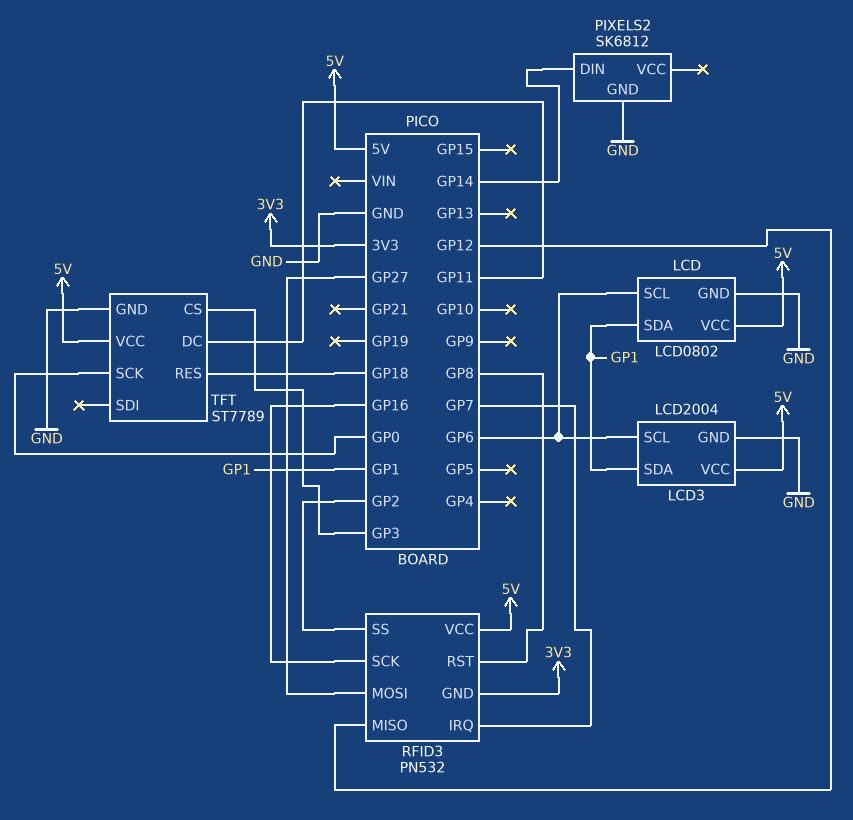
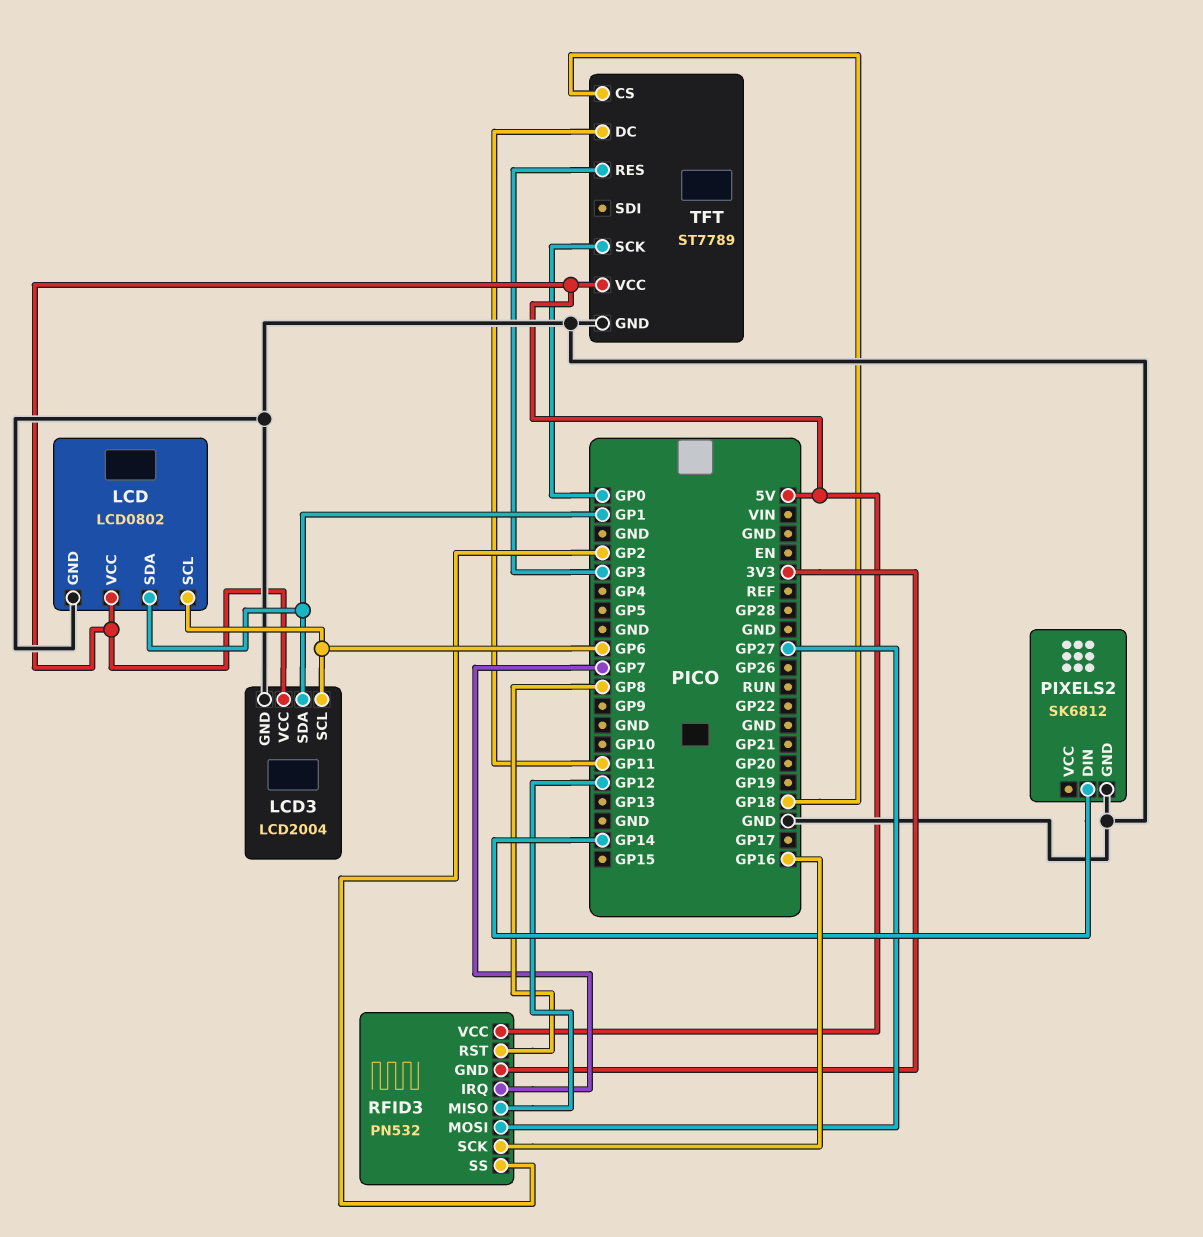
TFT pin CS: GP3 -> GP18
TFT pin RES: GP18 -> GP3

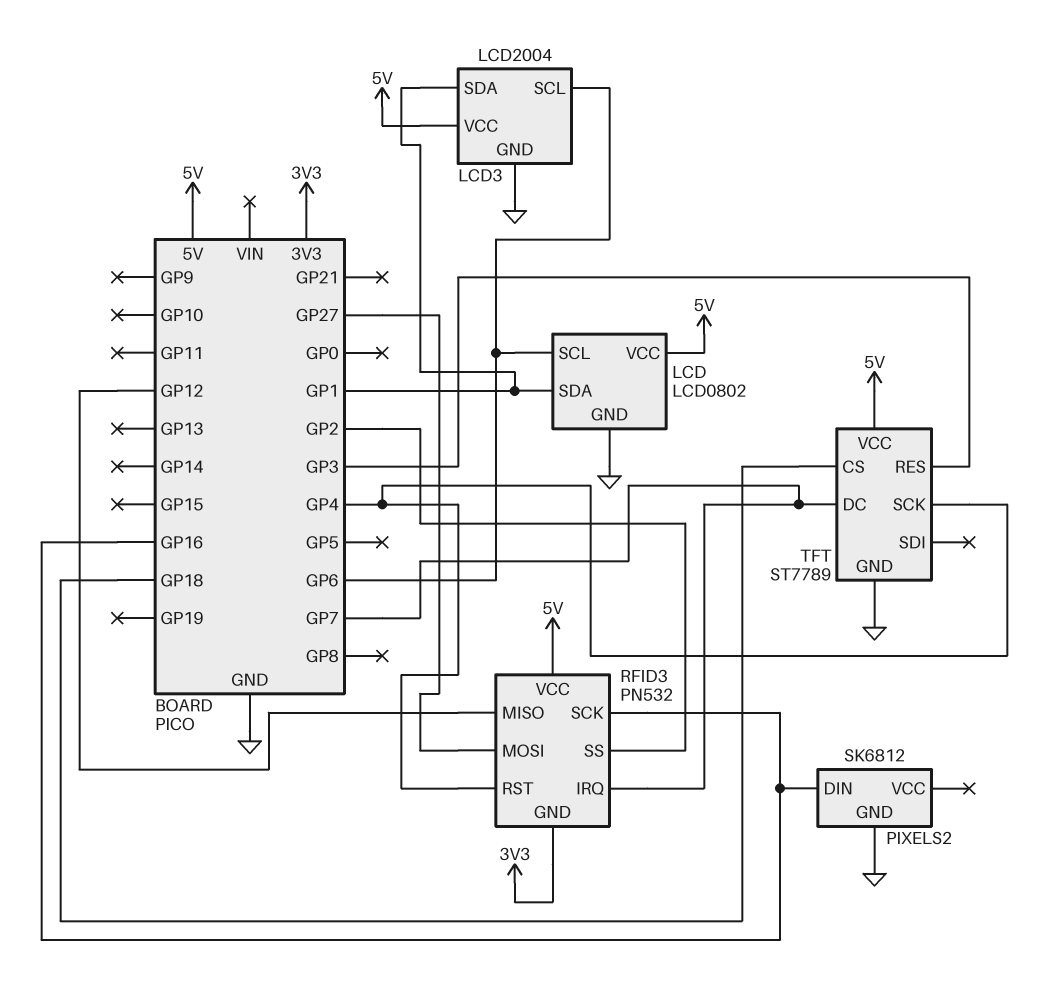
PIXELS2 pin DIN: GP14 -> GP16
RFID3 pin RST: GP8 -> GP4
TFT pin DC: GP11 -> GP7
TFT pin SCK: GP0 -> GP4

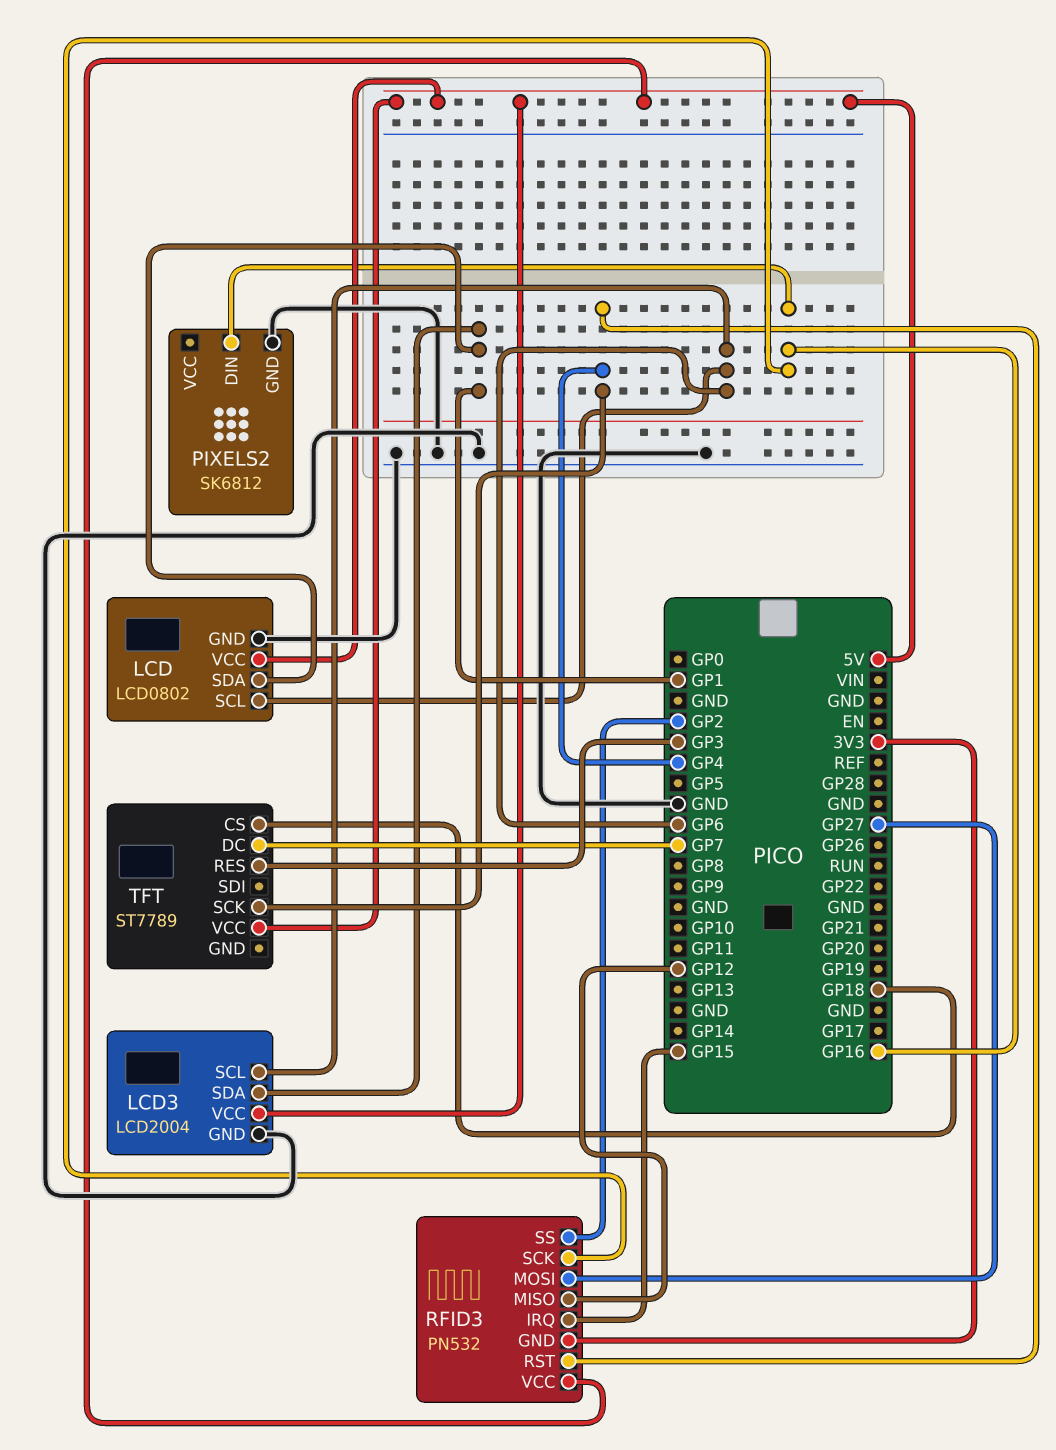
RFID3 pin IRQ: GP7 -> GP15
TFT pin GND: GND -> none

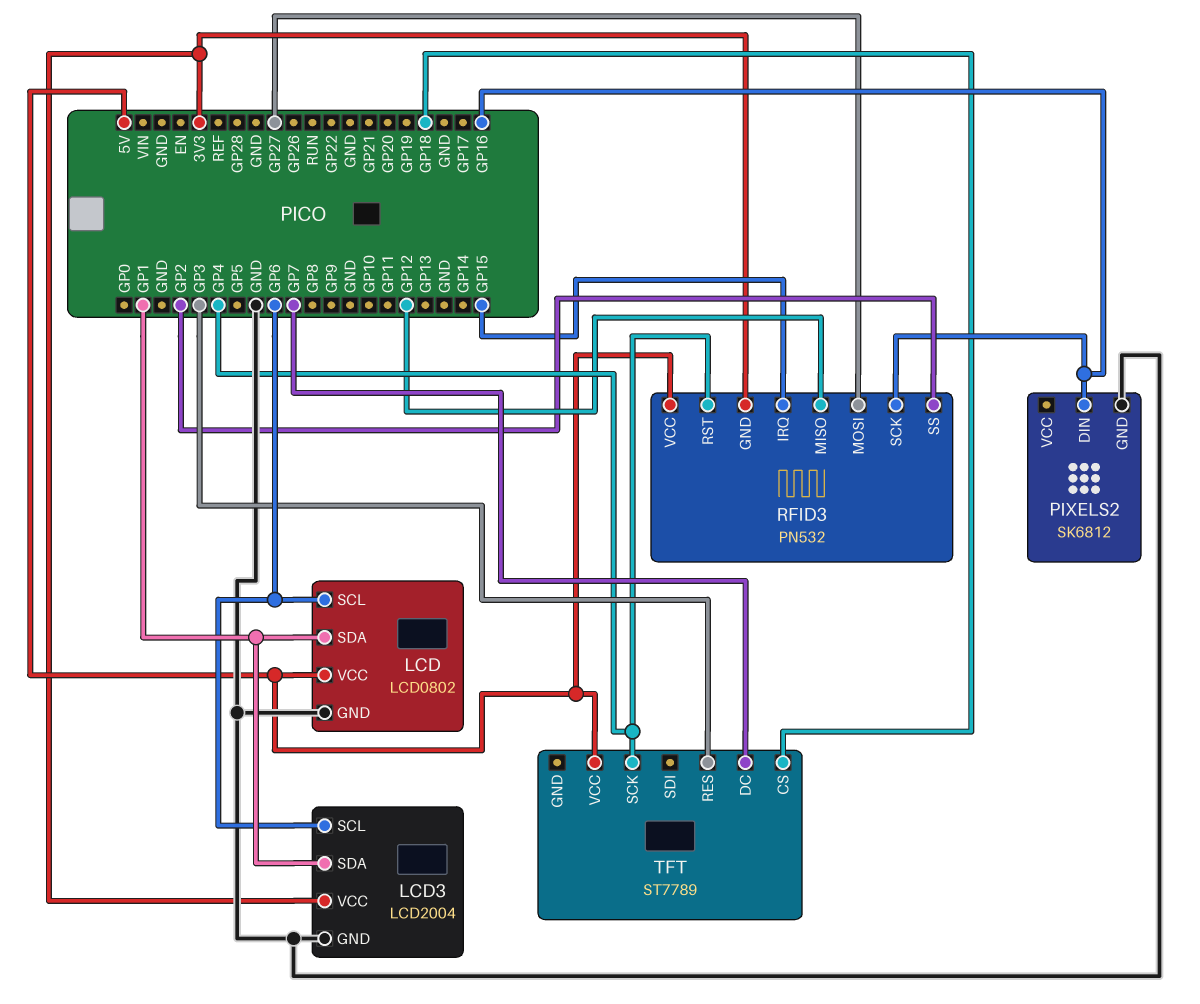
LCD3 pin VCC: 5V -> 3V3

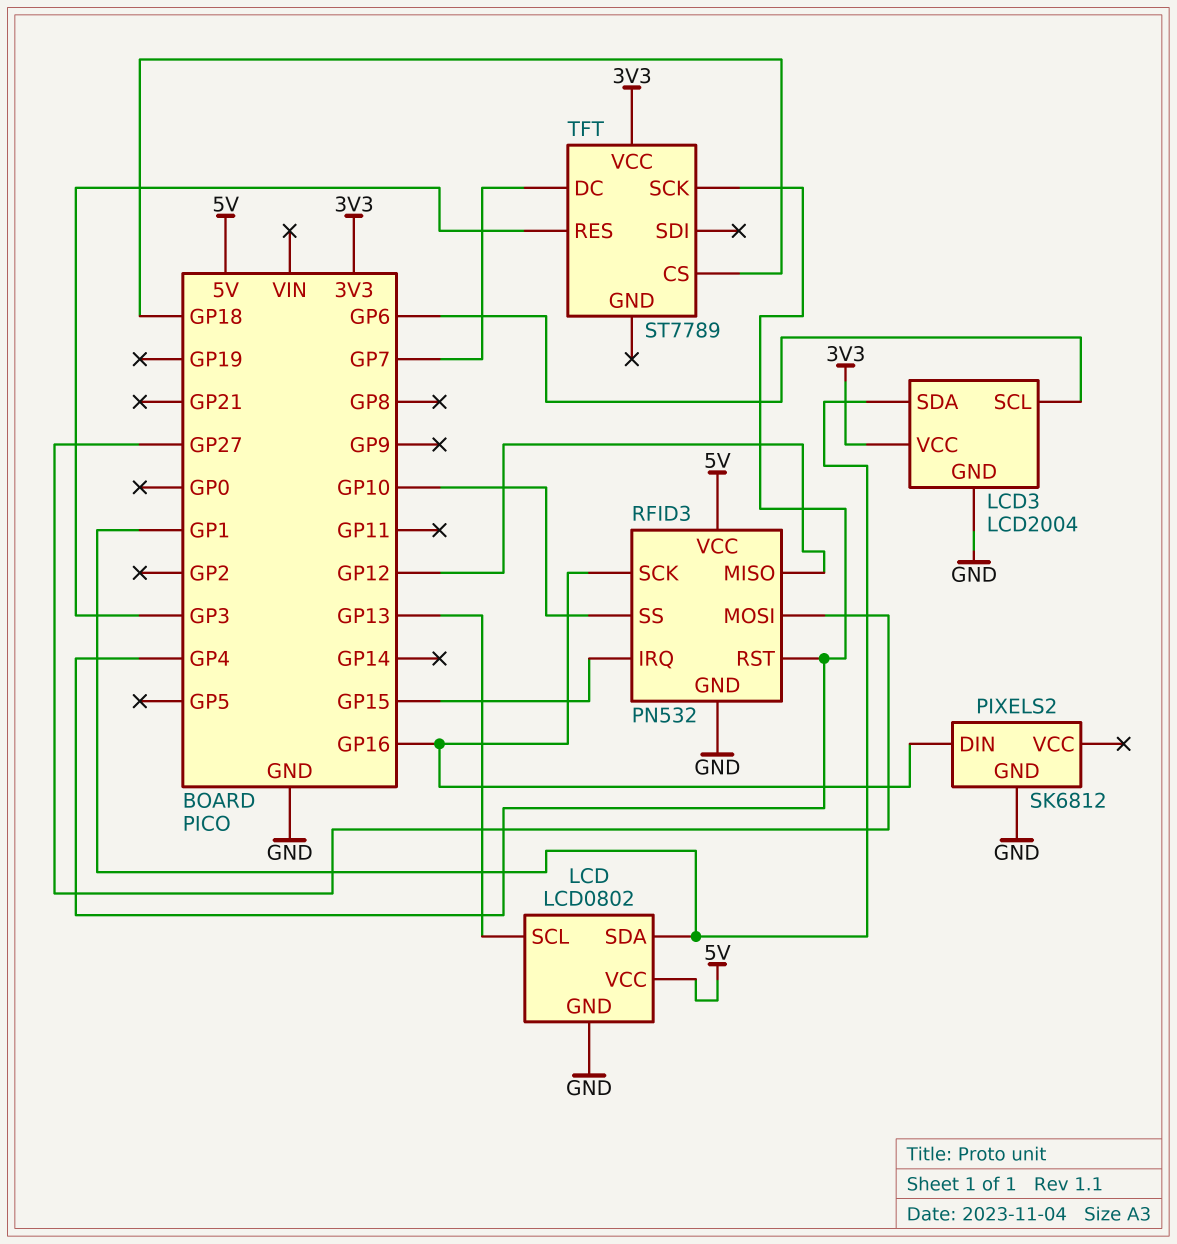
LCD pin SCL: GP6 -> GP13
RFID3 pin GND: 3V3 -> GND
RFID3 pin SS: GP2 -> GP10
TFT pin VCC: 5V -> 3V3

